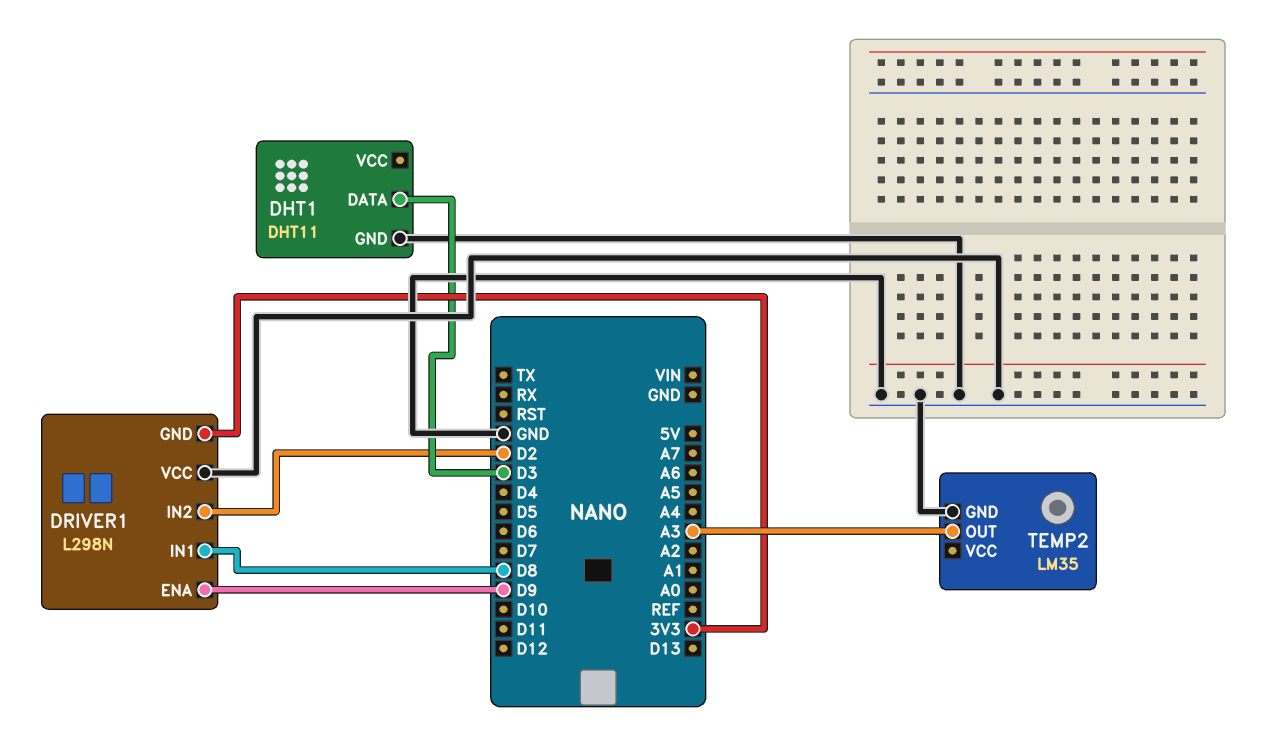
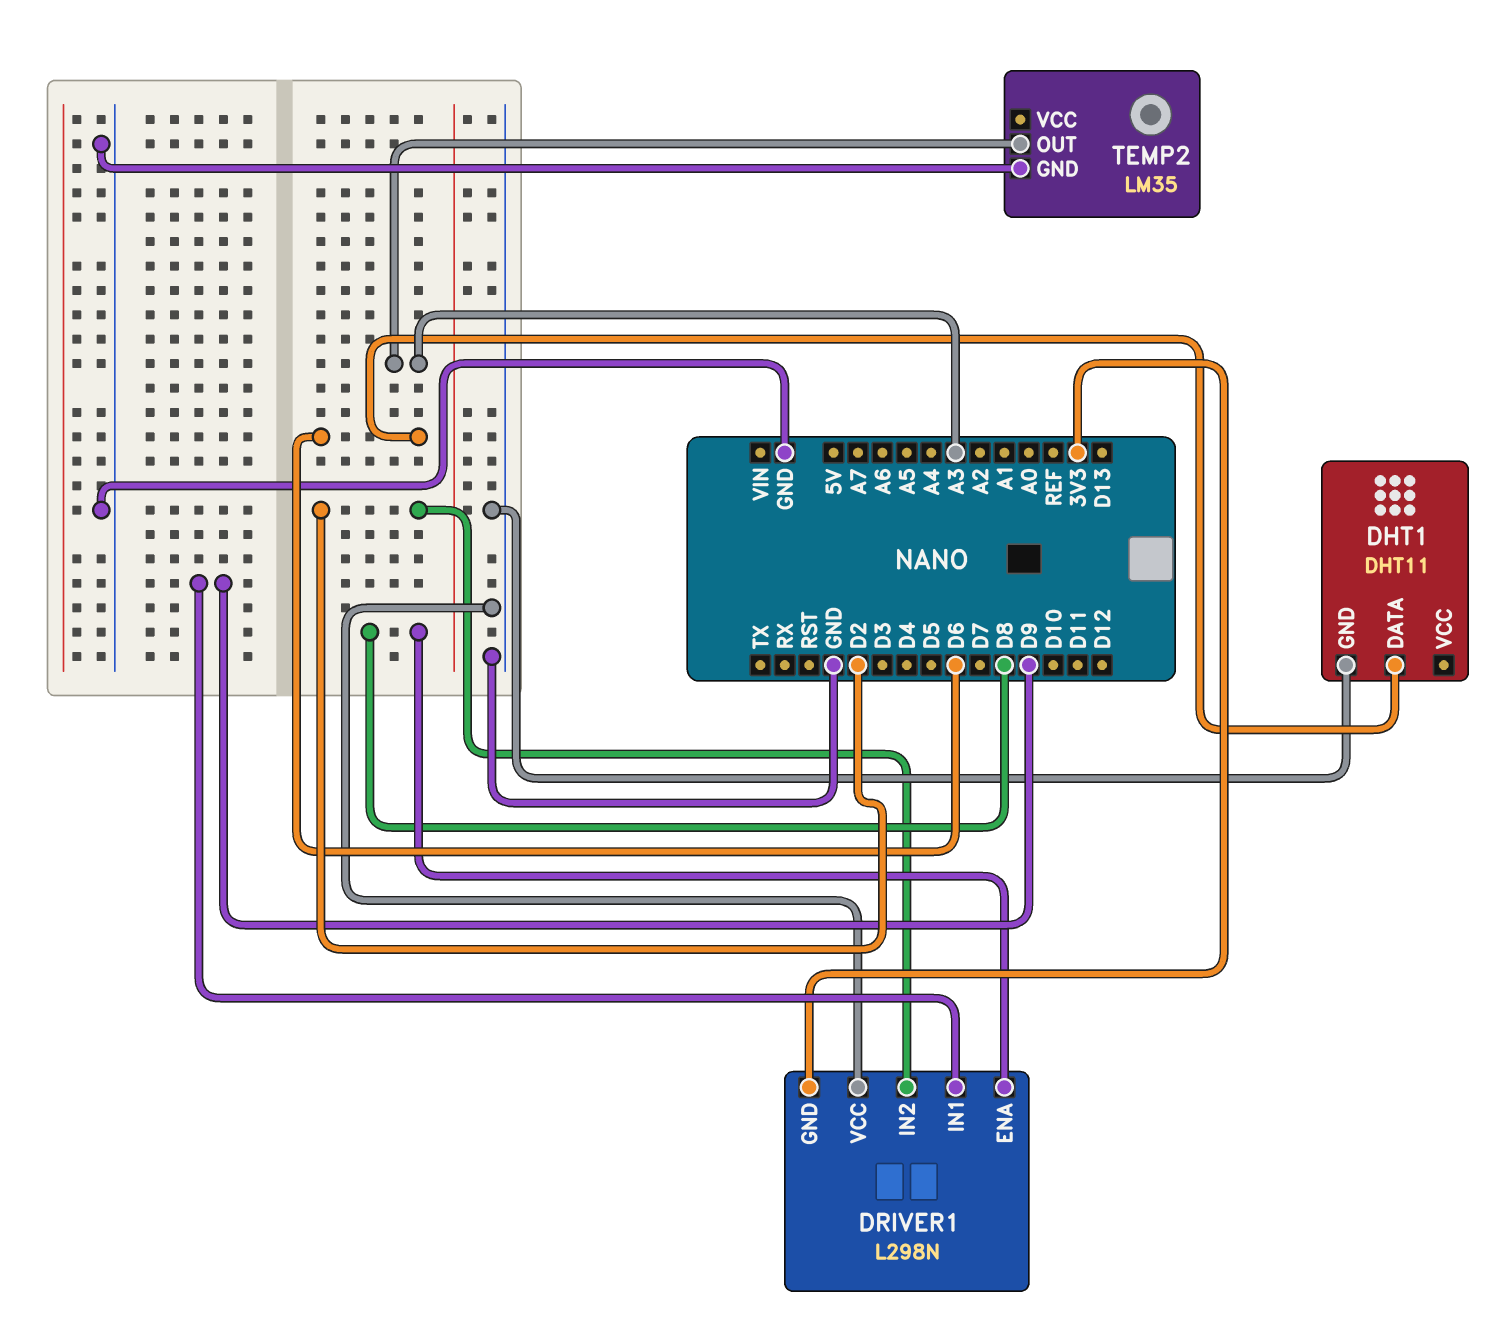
DHT1 pin DATA: D3 -> D6
DRIVER1 pin ENA: D9 -> D8
DRIVER1 pin IN1: D8 -> D9

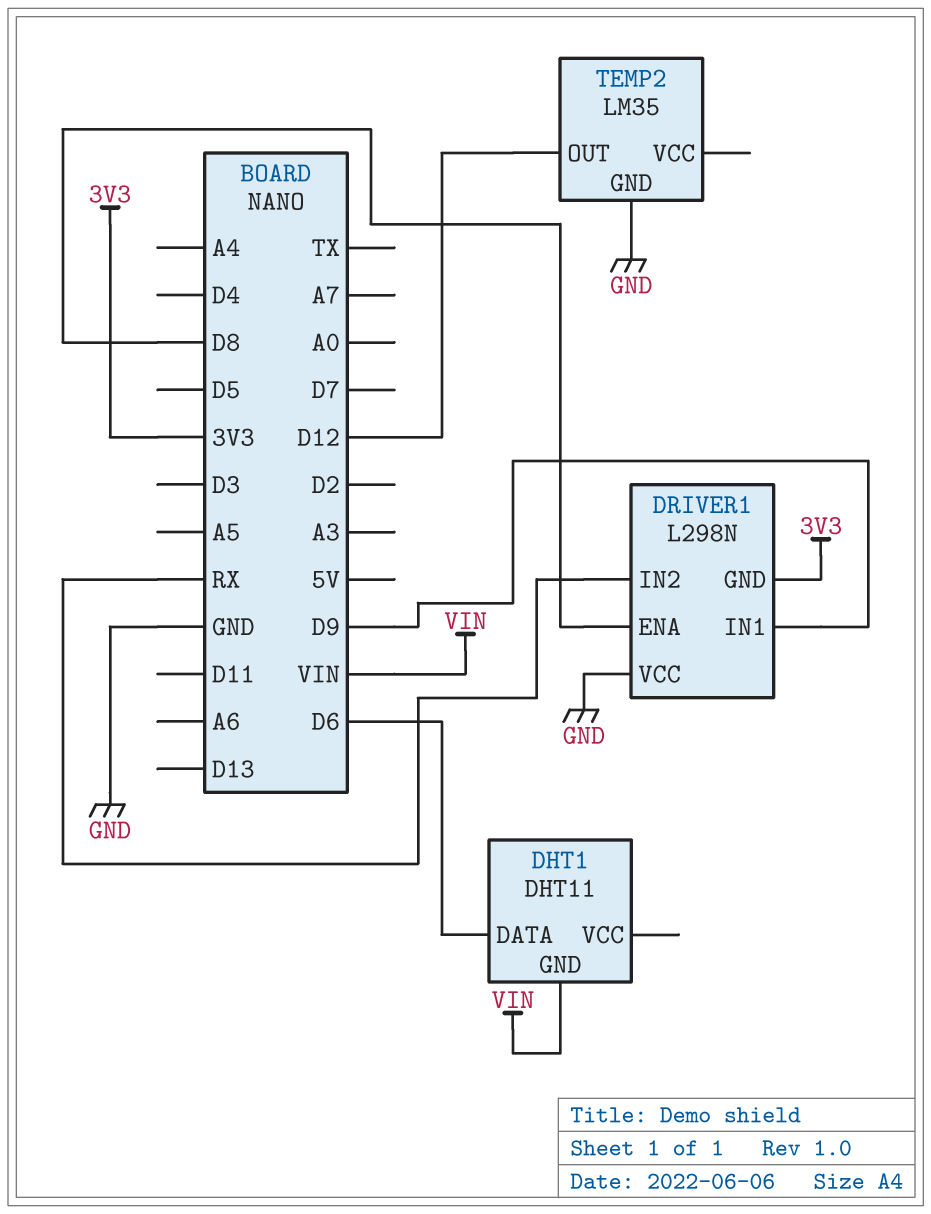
DHT1 pin GND: GND -> VIN
DRIVER1 pin IN2: D2 -> RX
TEMP2 pin OUT: A3 -> D12

